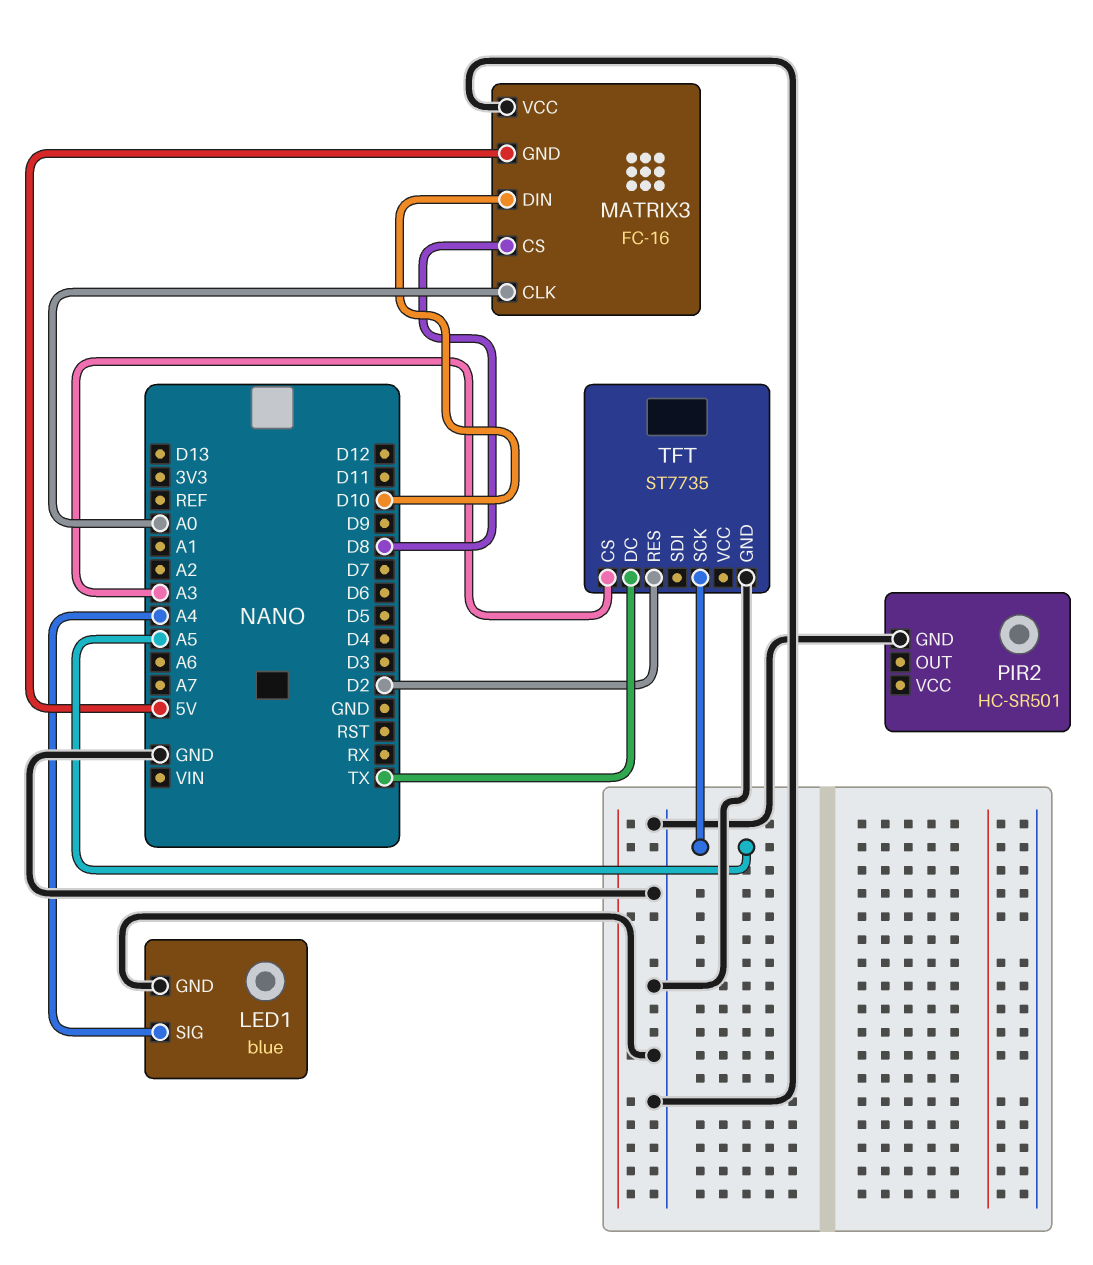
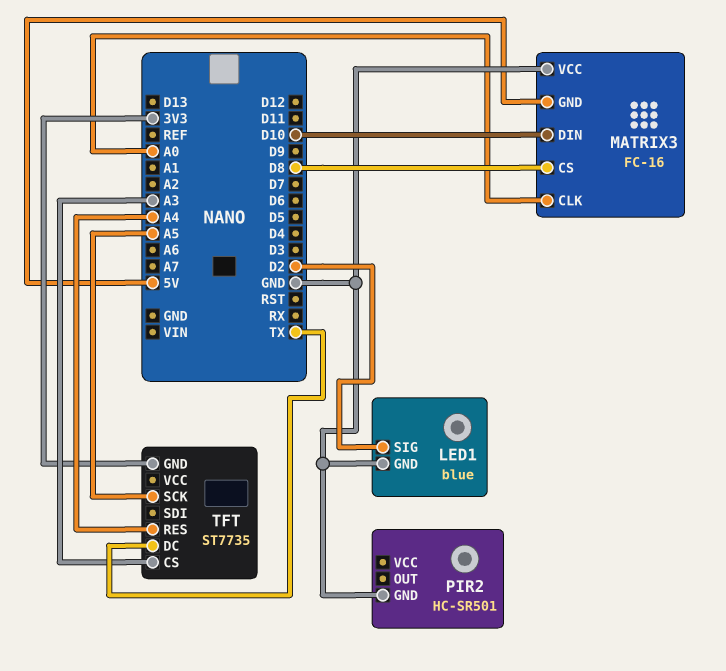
LED1 pin SIG: A4 -> D2
TFT pin GND: GND -> 3V3
TFT pin RES: D2 -> A4

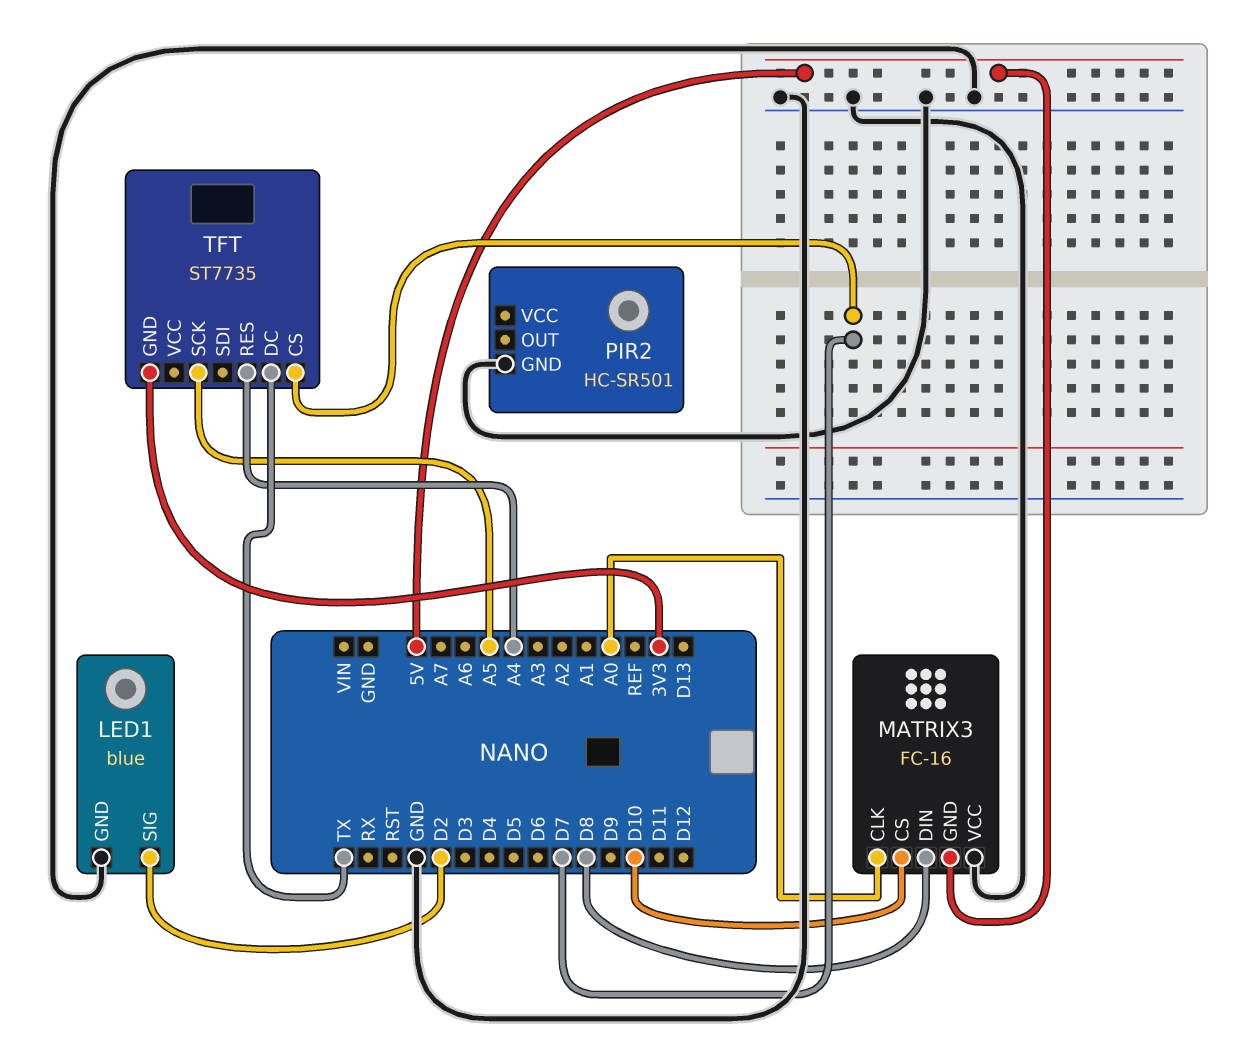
MATRIX3 pin CS: D8 -> D10
MATRIX3 pin DIN: D10 -> D8
TFT pin CS: A3 -> D7

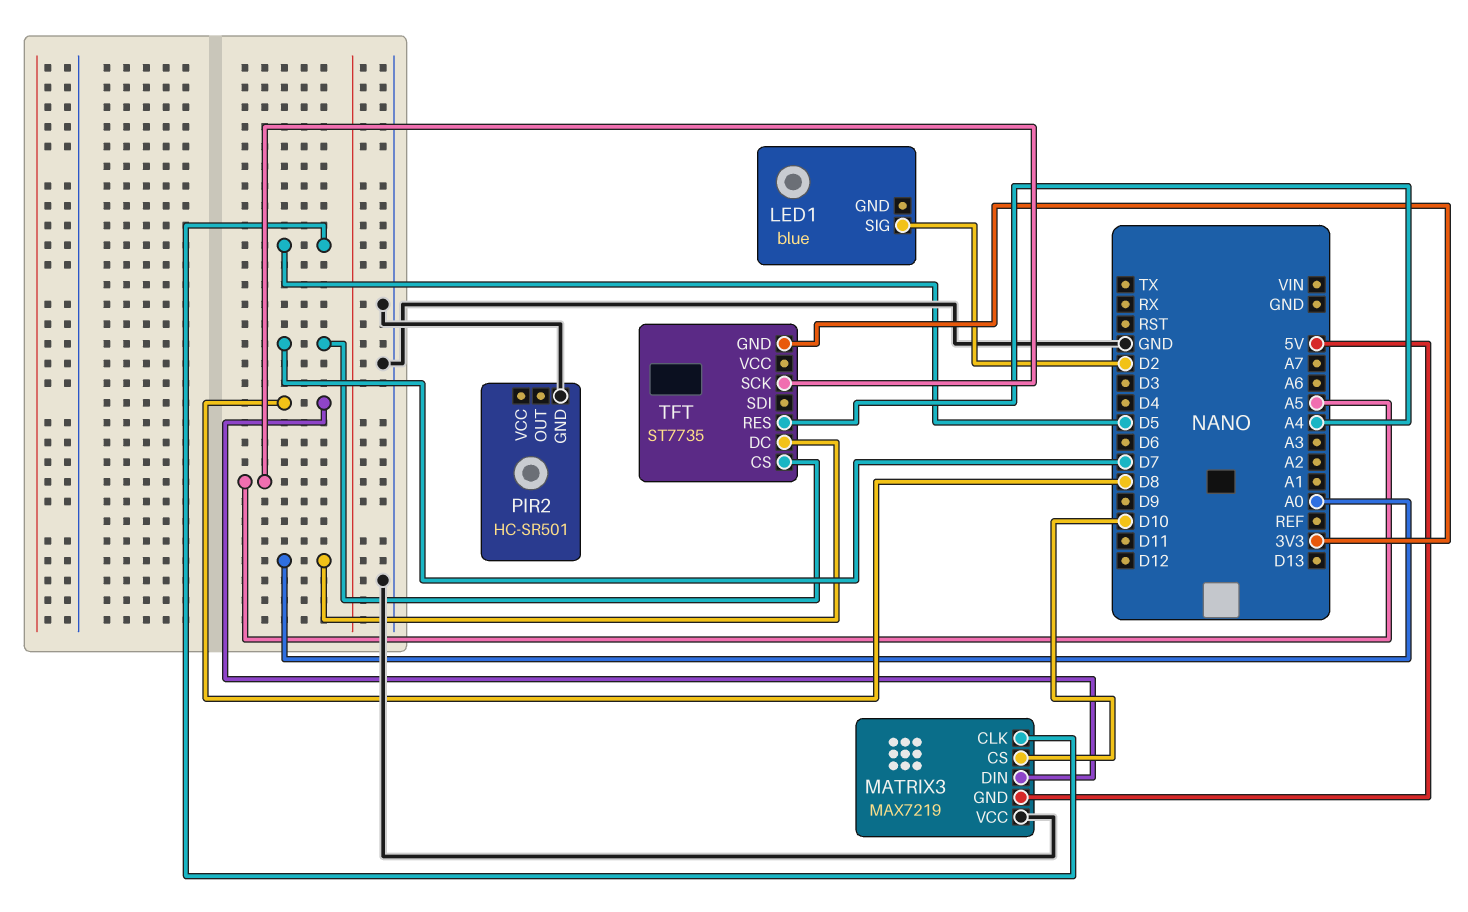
LED1 pin GND: GND -> none
MATRIX3: FC-16 -> MAX7219
MATRIX3 pin CLK: A0 -> D5
TFT pin DC: TX -> A0

